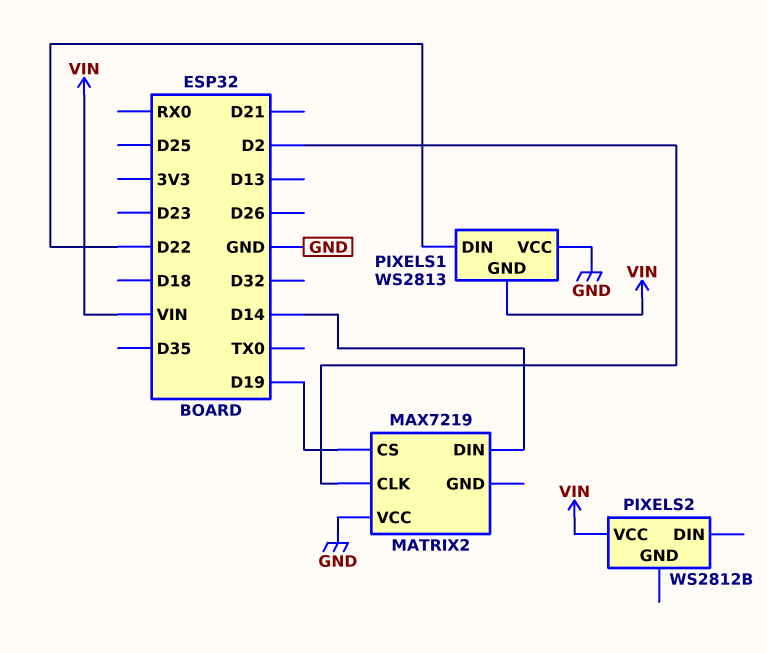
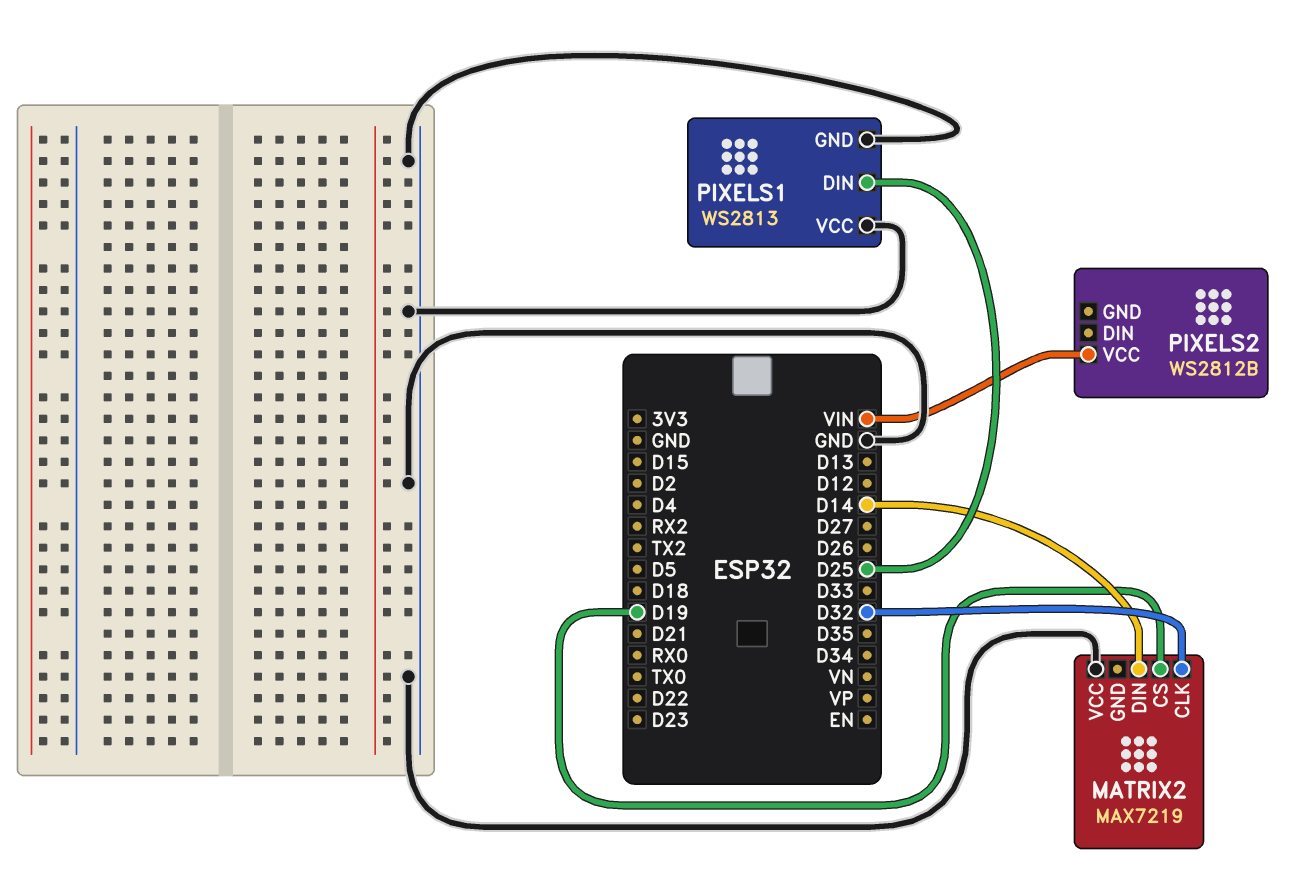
MATRIX2 pin CLK: D2 -> D32
PIXELS1 pin DIN: D22 -> D25
PIXELS1 pin GND: VIN -> GND

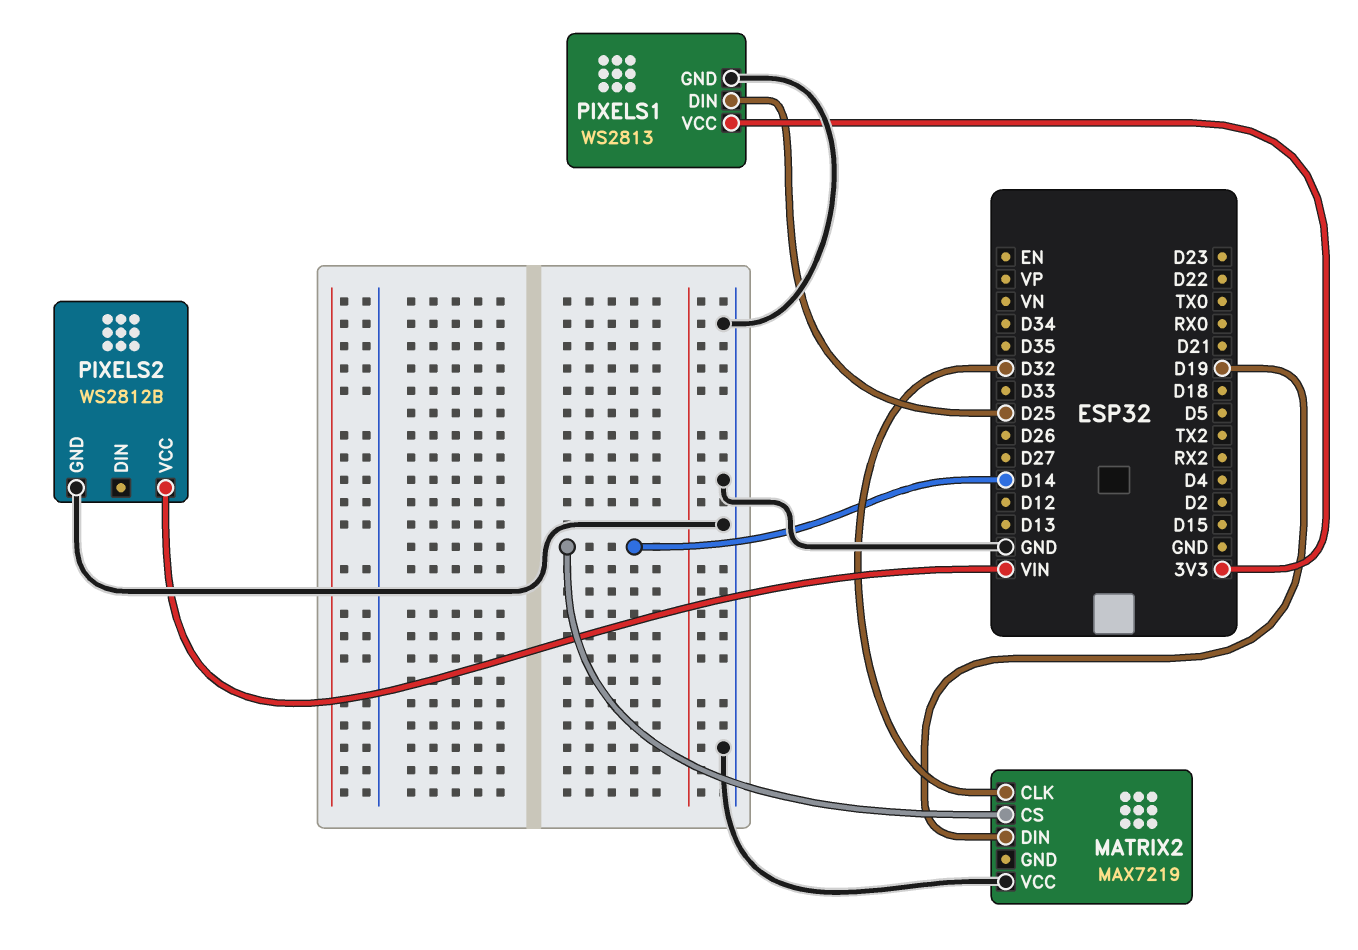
MATRIX2 pin CS: D19 -> D14
MATRIX2 pin DIN: D14 -> D19
PIXELS1 pin VCC: GND -> 3V3
PIXELS2 pin GND: none -> GND

